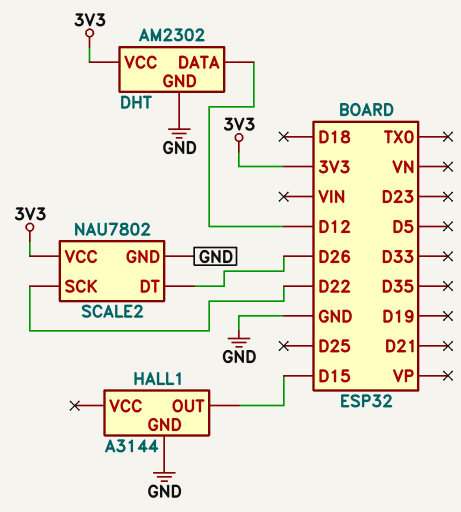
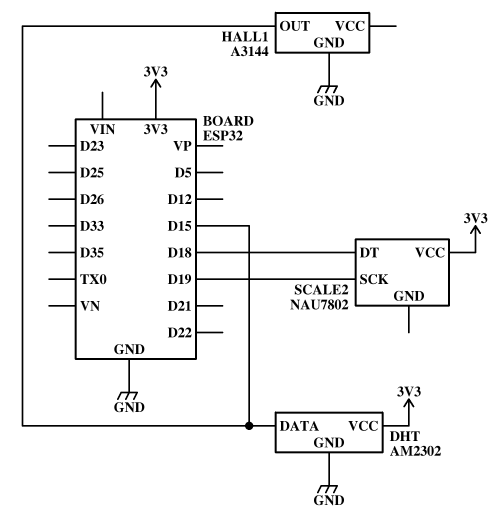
DHT pin DATA: D12 -> D15
SCALE2 pin DT: D26 -> D18
SCALE2 pin GND: GND -> none
SCALE2 pin SCK: D22 -> D19

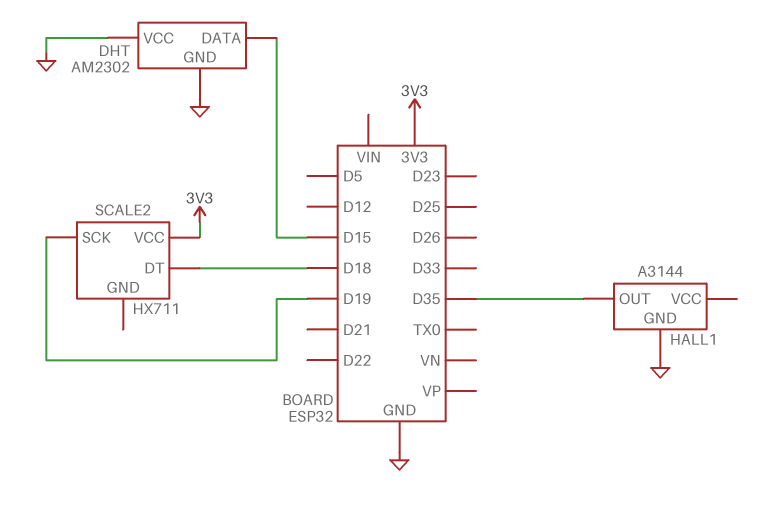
DHT pin VCC: 3V3 -> GND
HALL1 pin OUT: D15 -> D35
SCALE2: NAU7802 -> HX711

